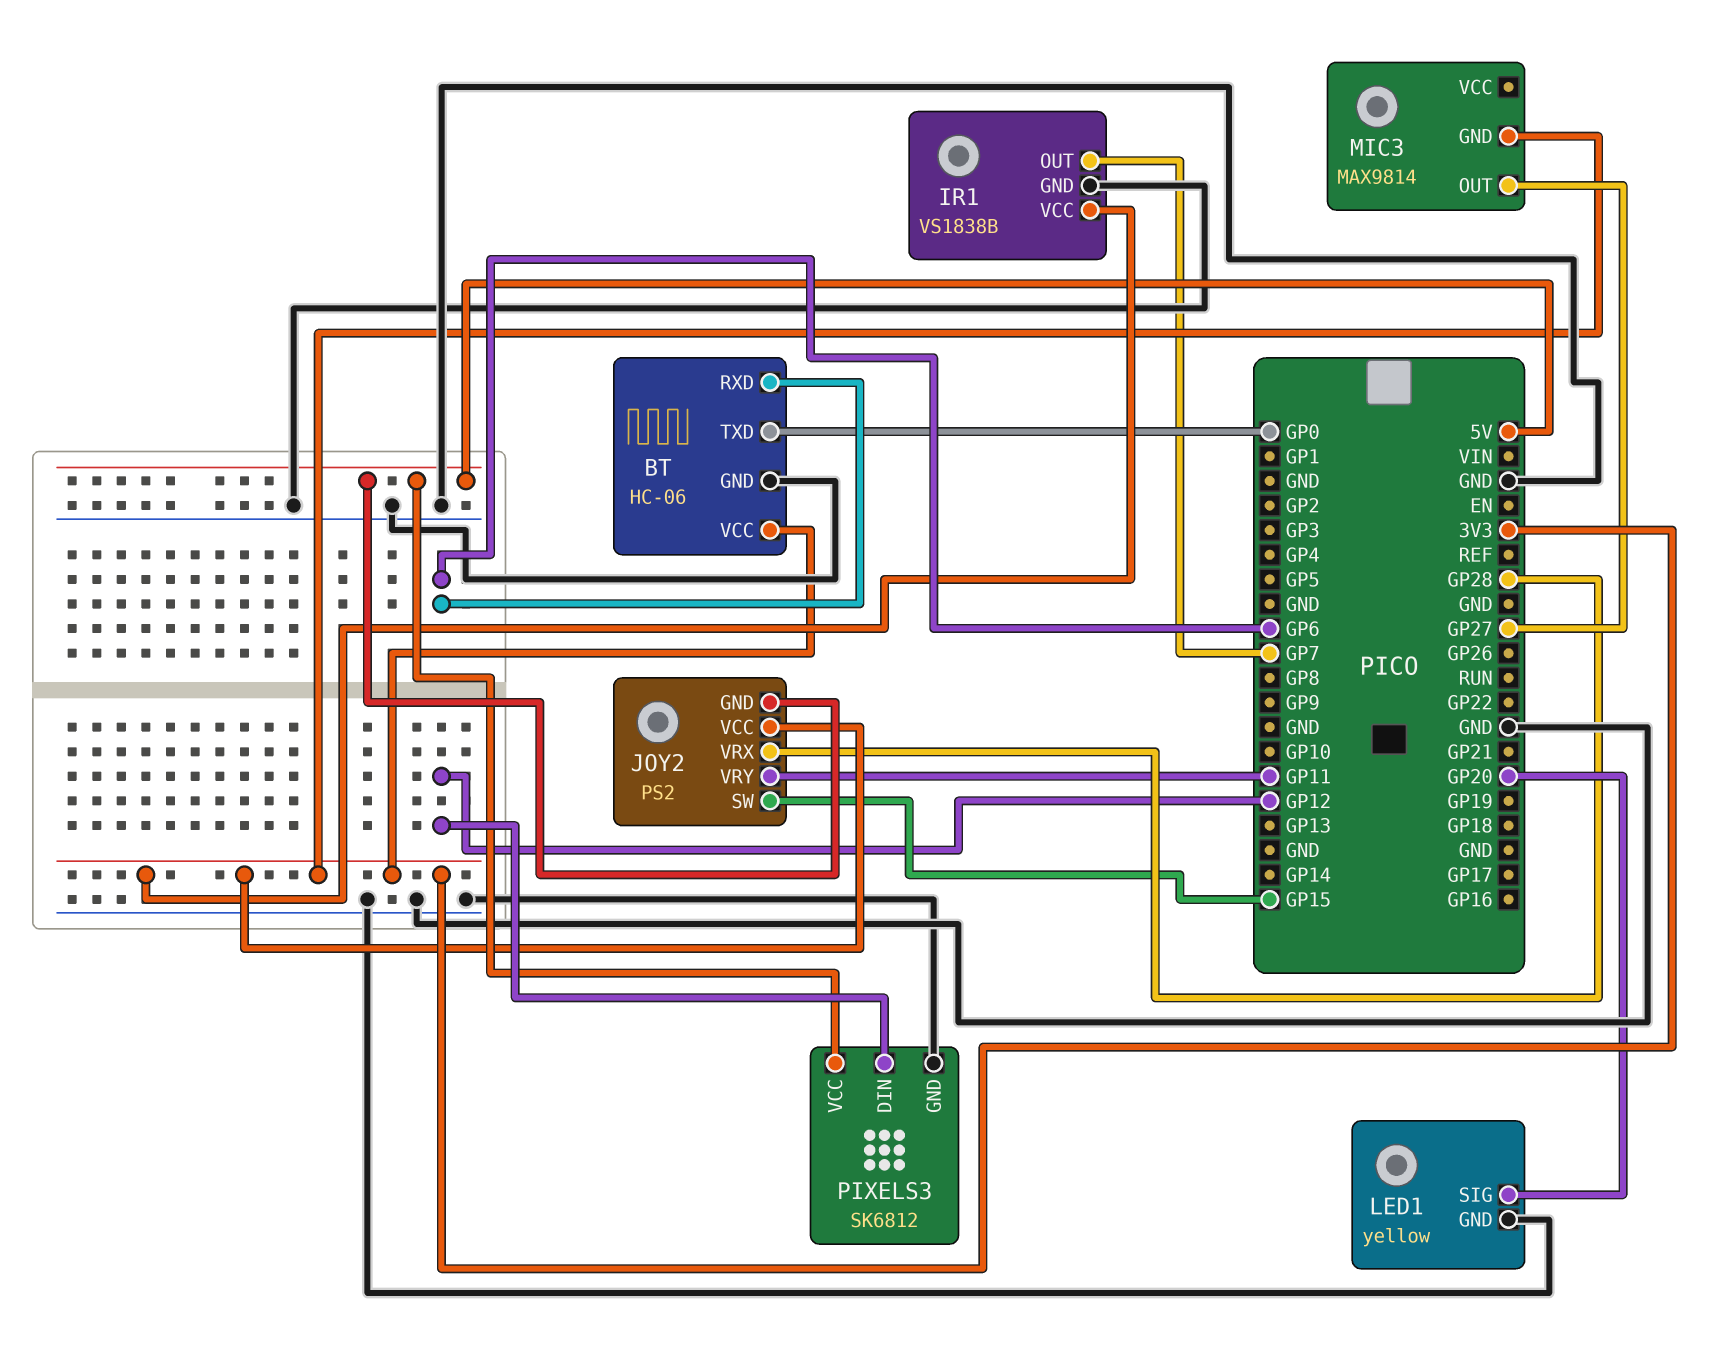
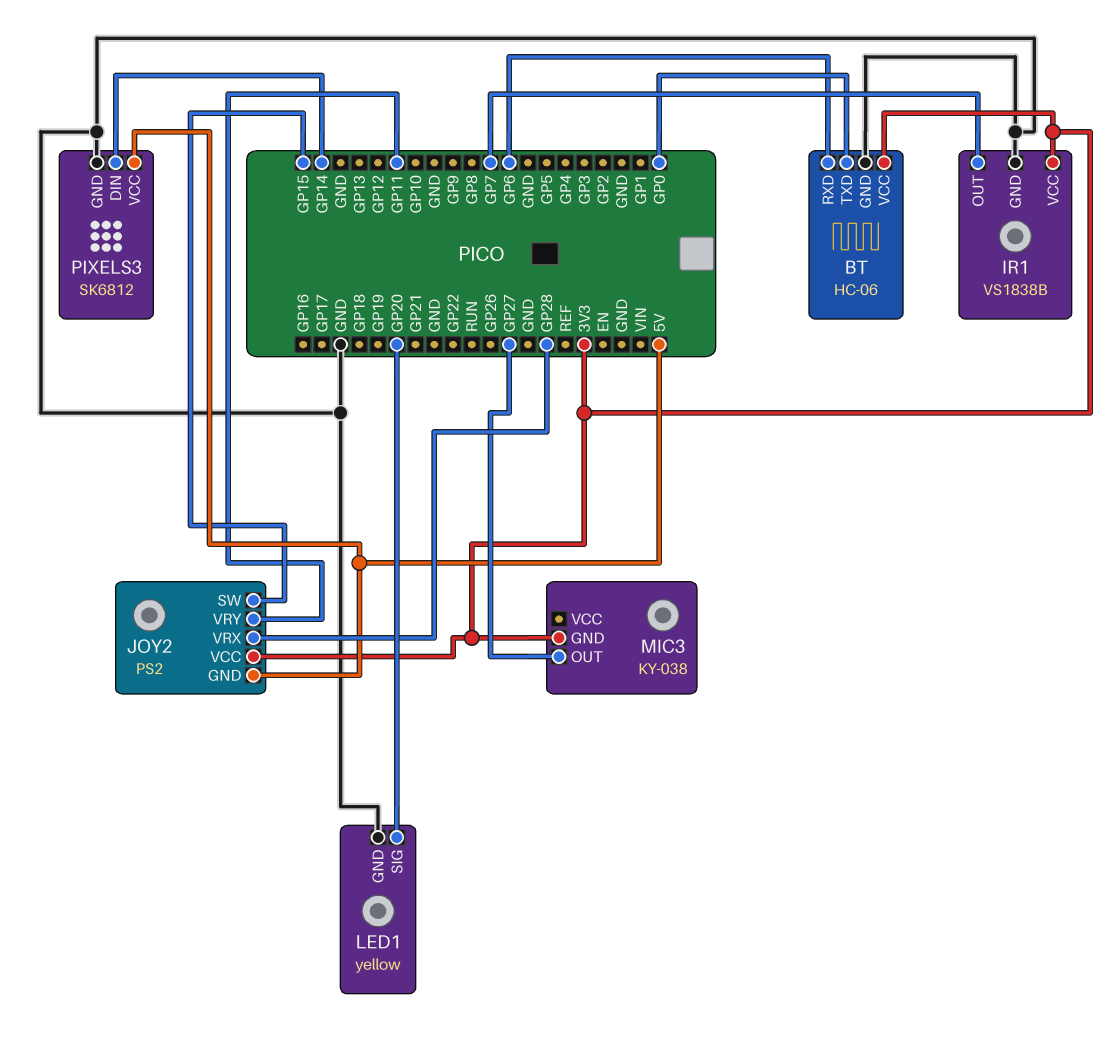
MIC3: MAX9814 -> KY-038
PIXELS3 pin DIN: GP12 -> GP14

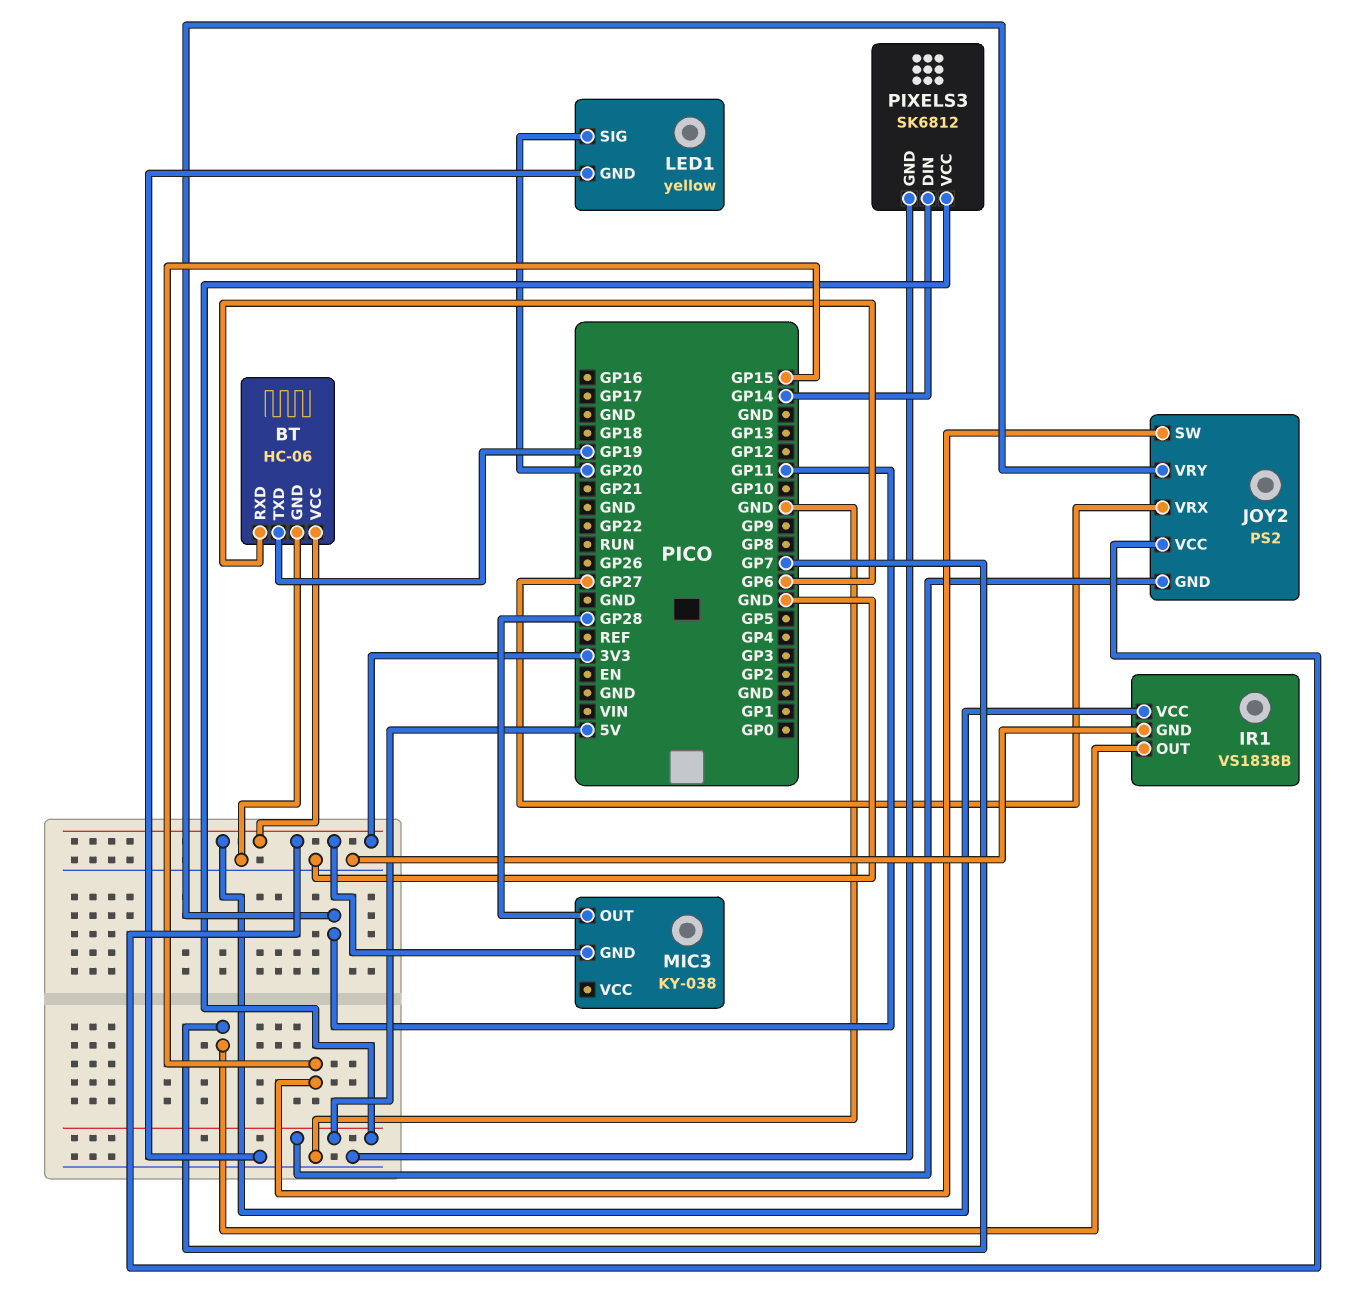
BT pin TXD: GP0 -> GP19
JOY2 pin VRX: GP28 -> GP27
MIC3 pin OUT: GP27 -> GP28

